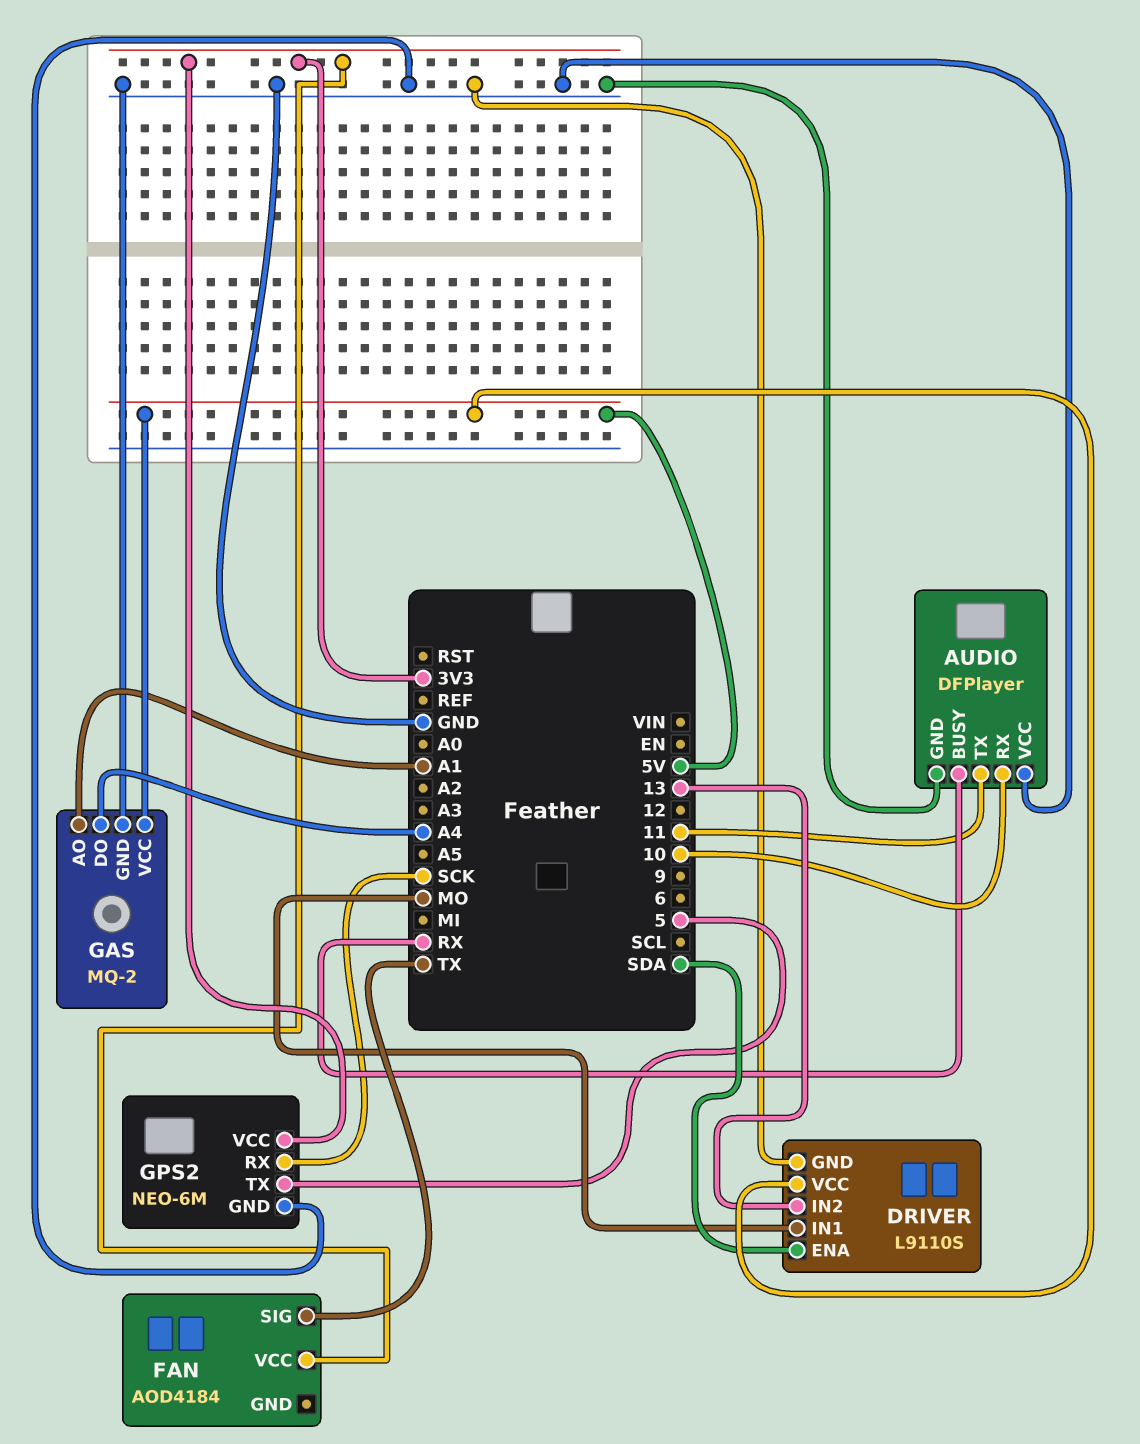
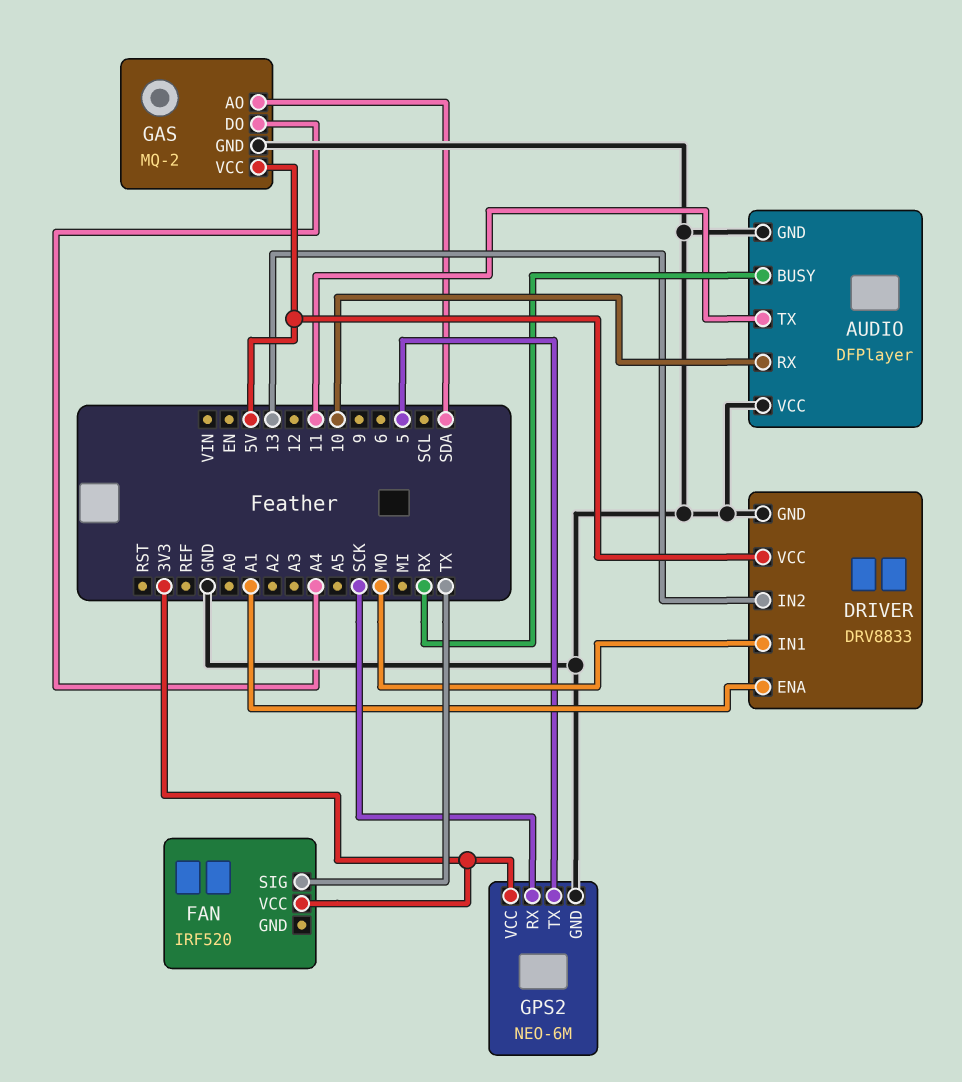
DRIVER: L9110S -> DRV8833
DRIVER pin ENA: SDA -> A1
FAN: AOD4184 -> IRF520
GAS pin AO: A1 -> SDA

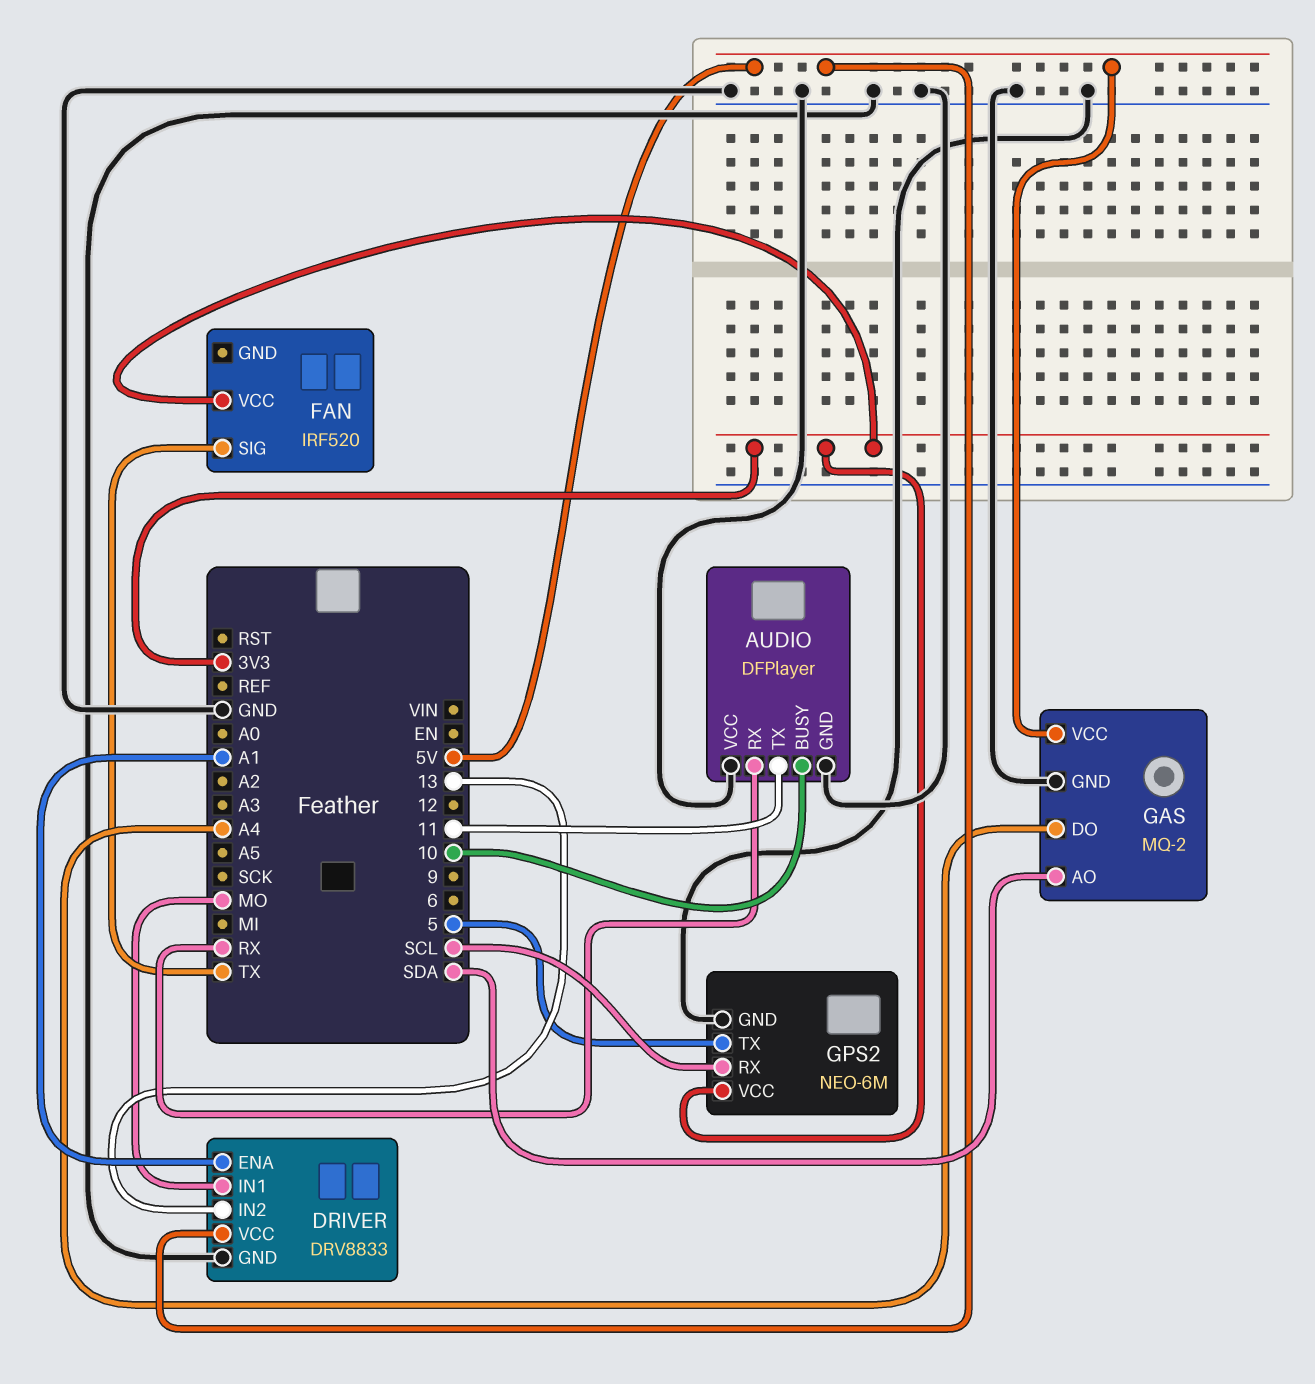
AUDIO pin BUSY: RX -> 10
AUDIO pin RX: 10 -> RX
GPS2 pin RX: SCK -> SCL

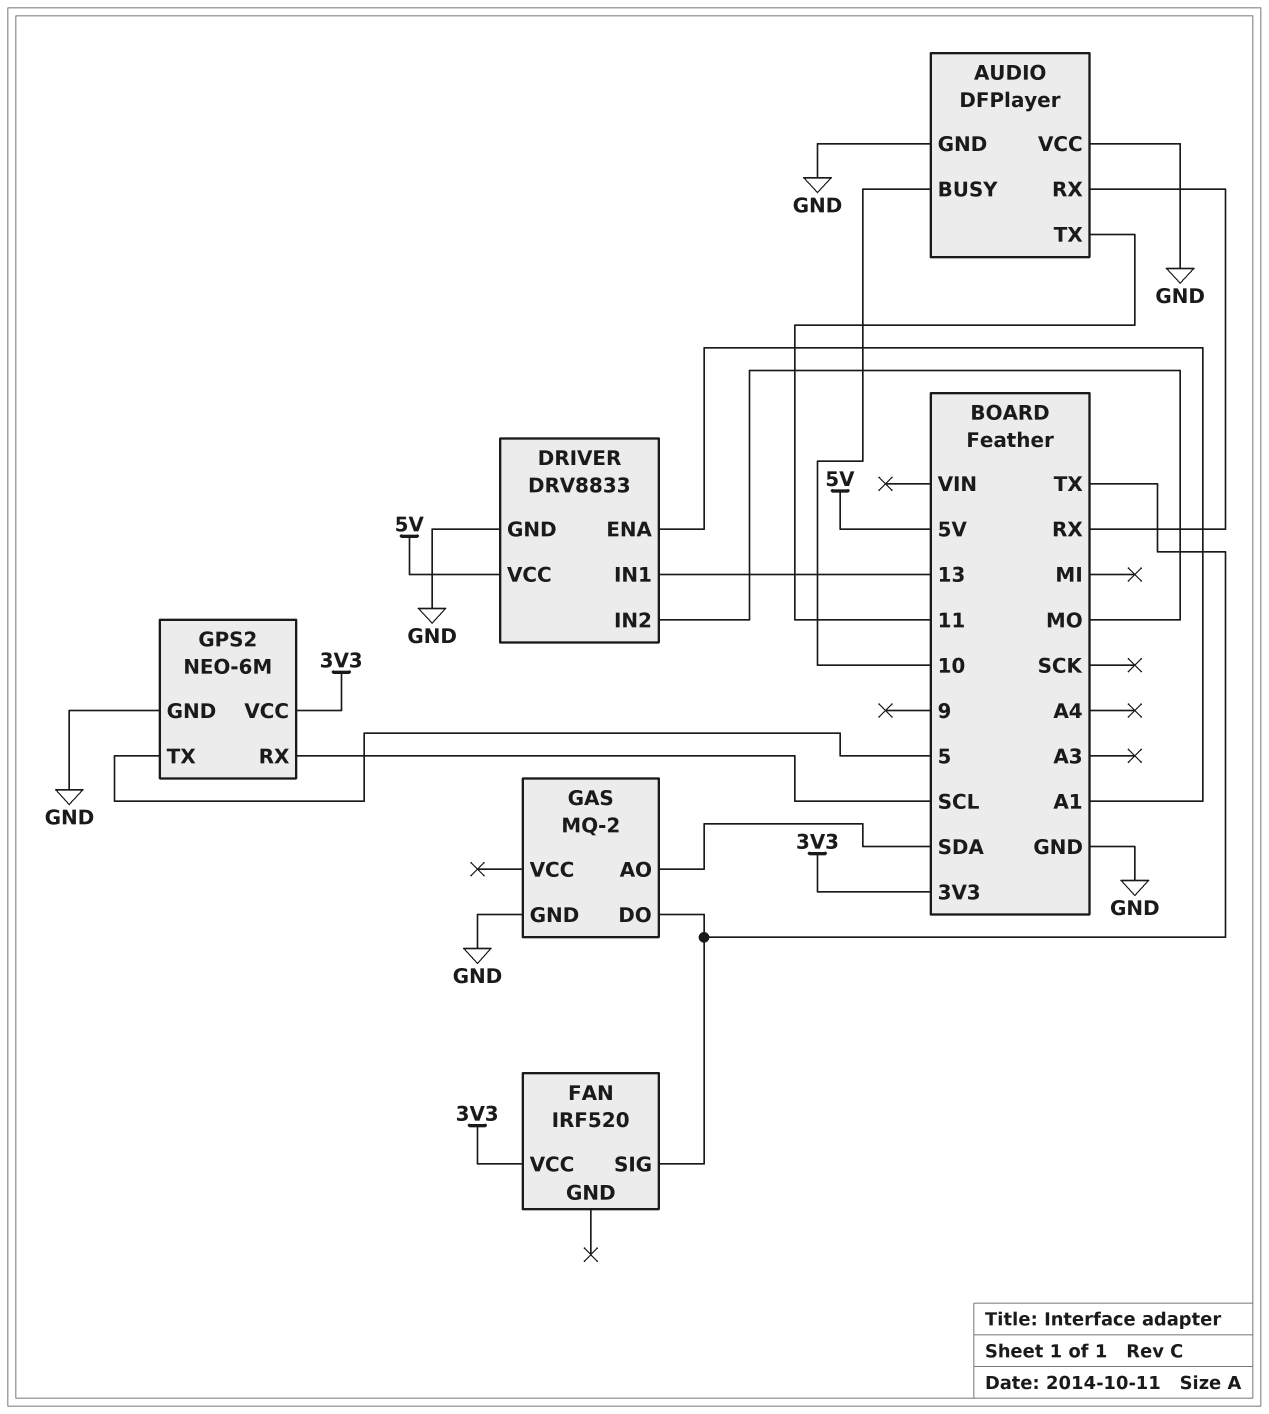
DRIVER pin IN1: MO -> 13
DRIVER pin IN2: 13 -> MO
GAS pin DO: A4 -> TX
GAS pin VCC: 5V -> none

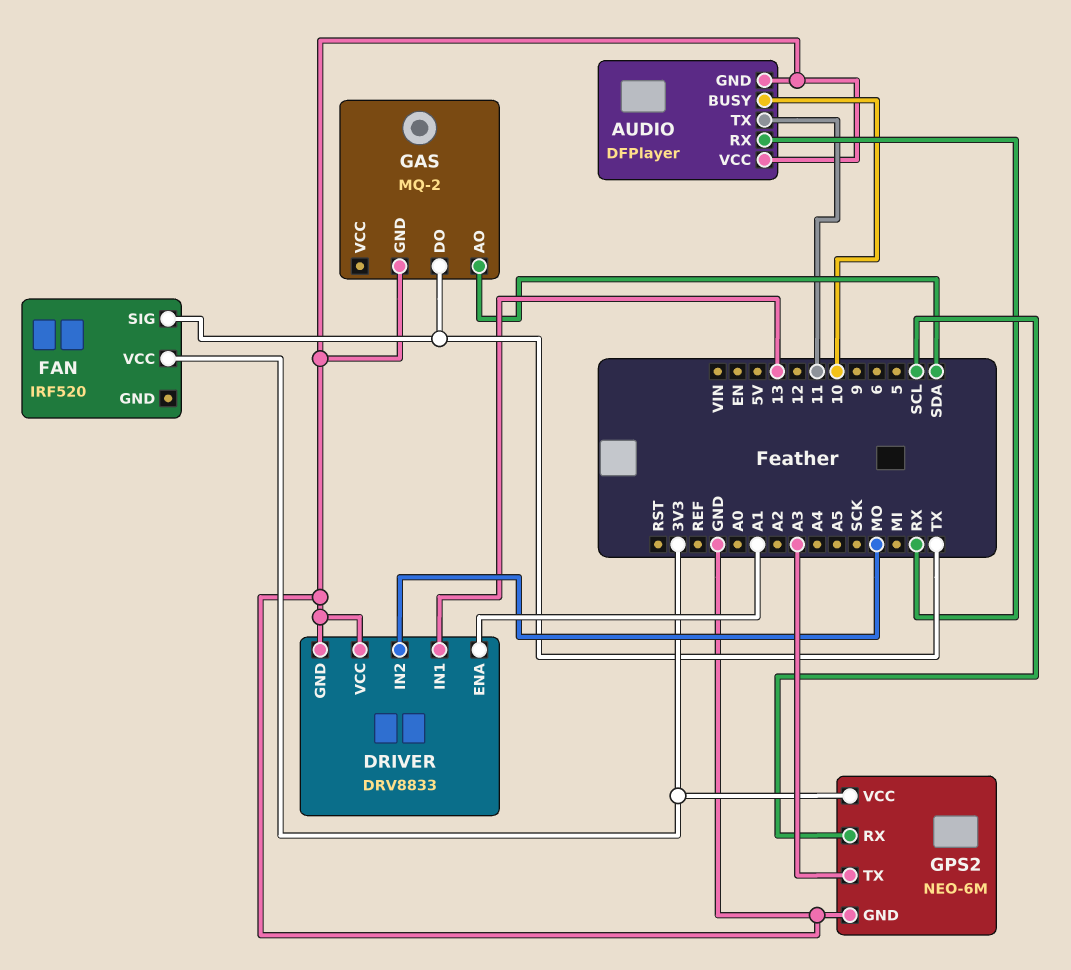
DRIVER pin VCC: 5V -> GND
GPS2 pin TX: 5 -> A3

